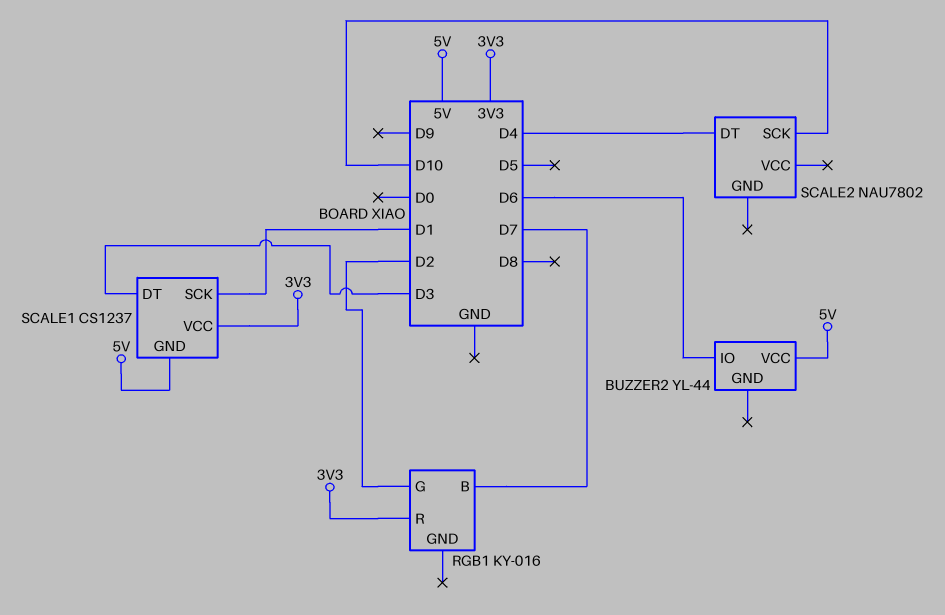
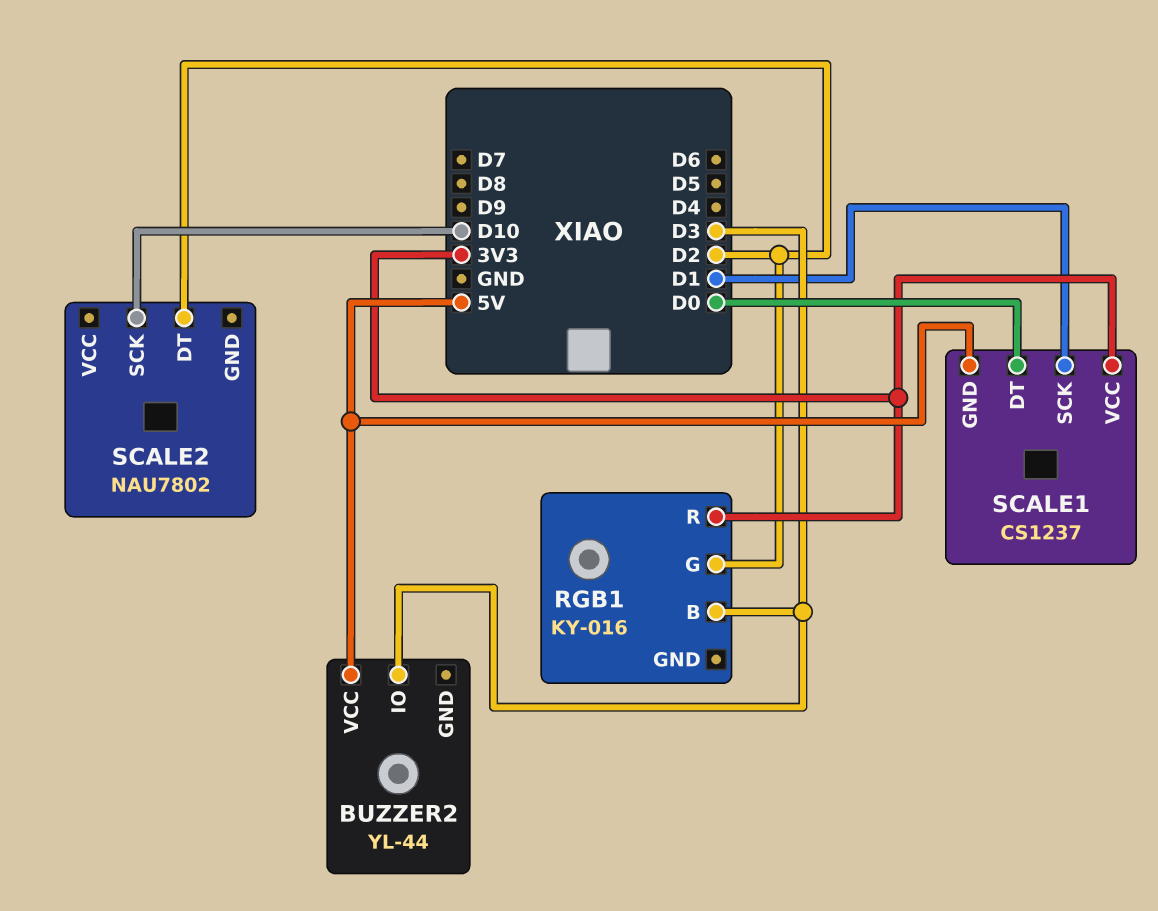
BUZZER2 pin IO: D6 -> D3
RGB1 pin B: D7 -> D3
SCALE1 pin DT: D3 -> D0
SCALE2 pin DT: D4 -> D2

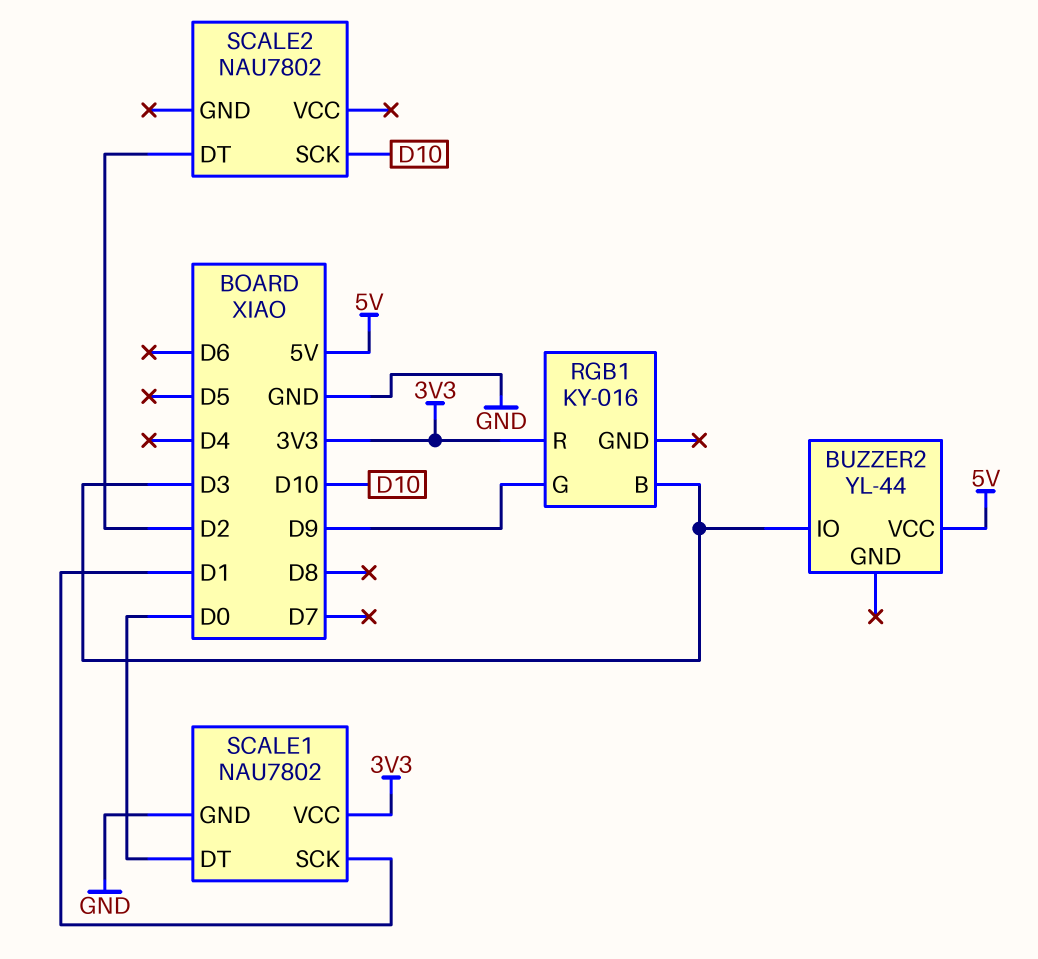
RGB1 pin G: D2 -> D9
SCALE1: CS1237 -> NAU7802
SCALE1 pin GND: 5V -> GND

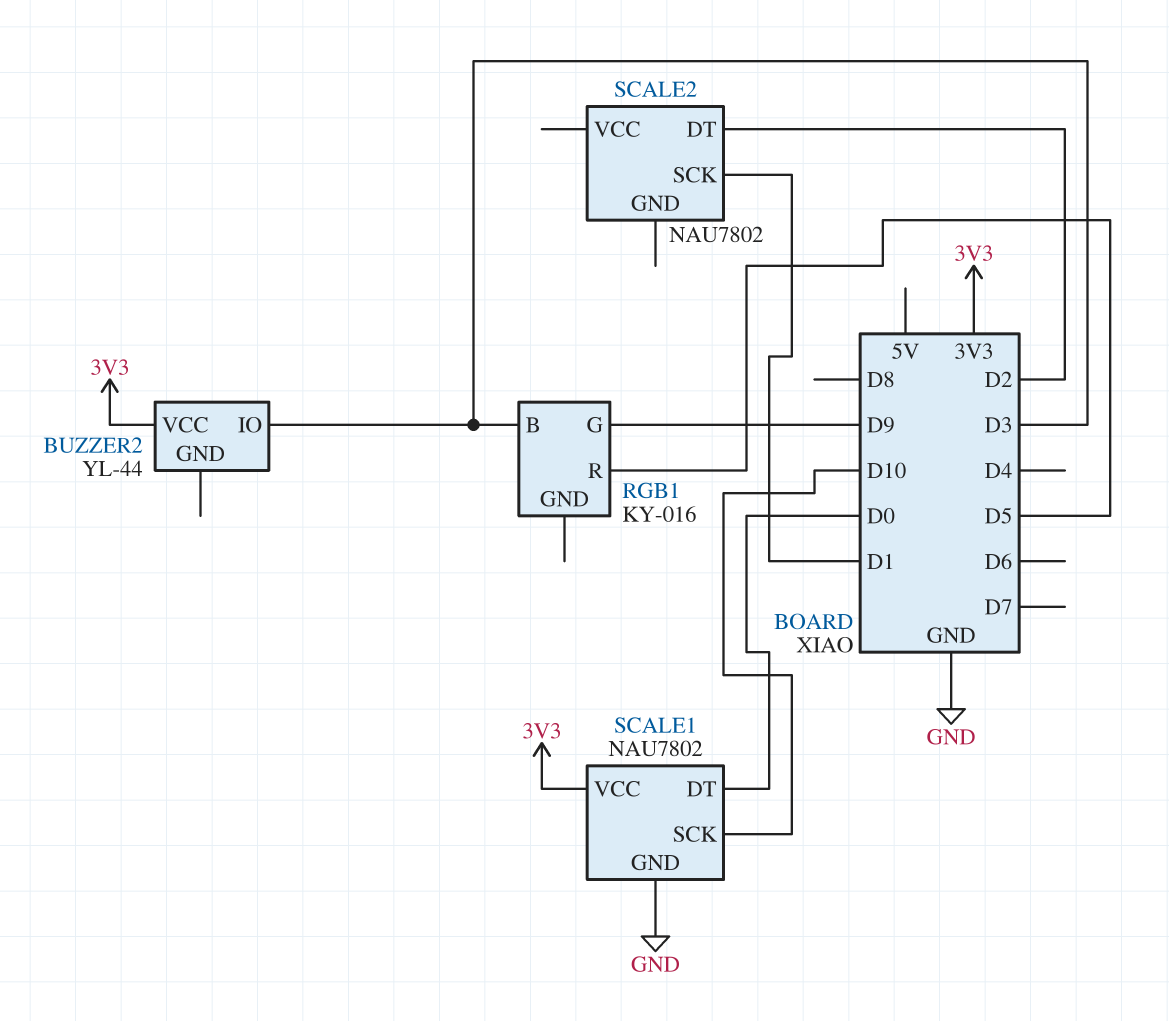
BUZZER2 pin VCC: 5V -> 3V3
RGB1 pin R: 3V3 -> D5
SCALE1 pin SCK: D1 -> D10
SCALE2 pin SCK: D10 -> D1

